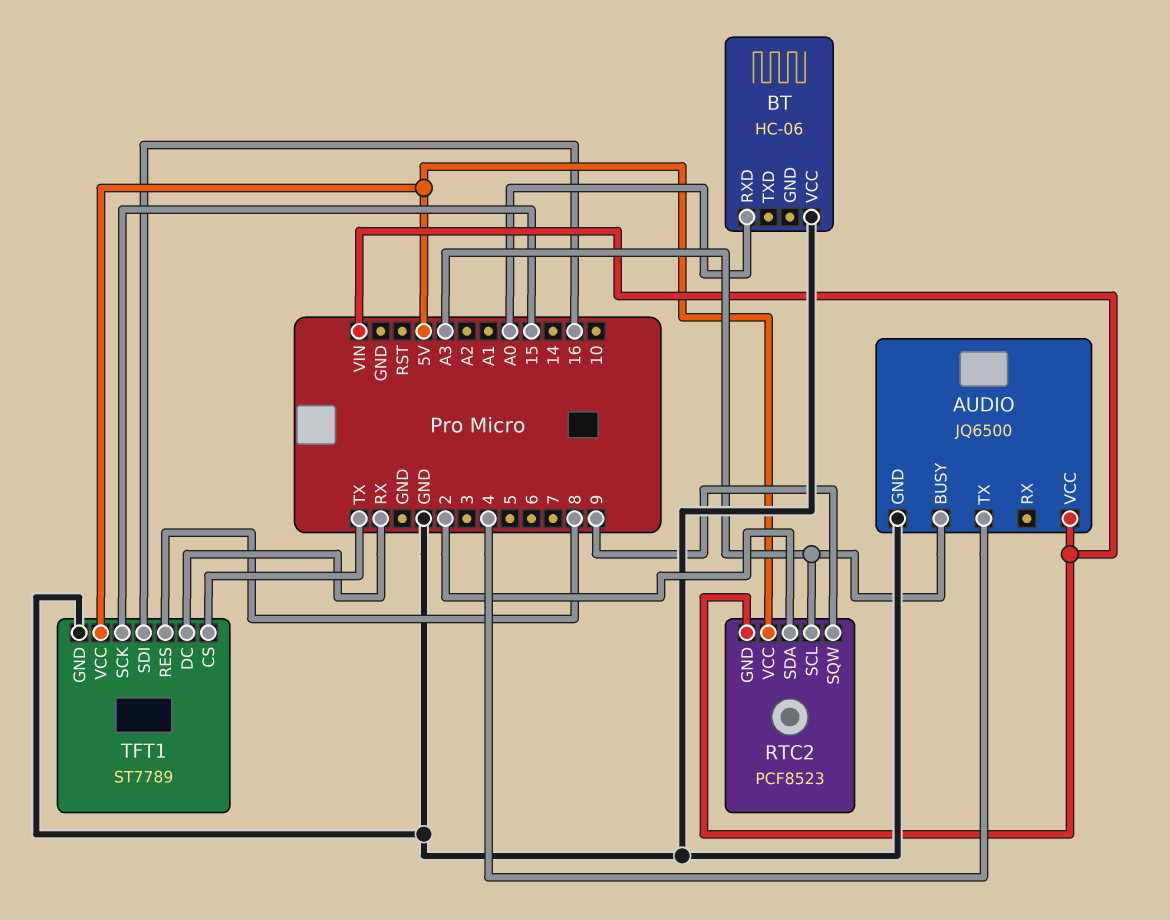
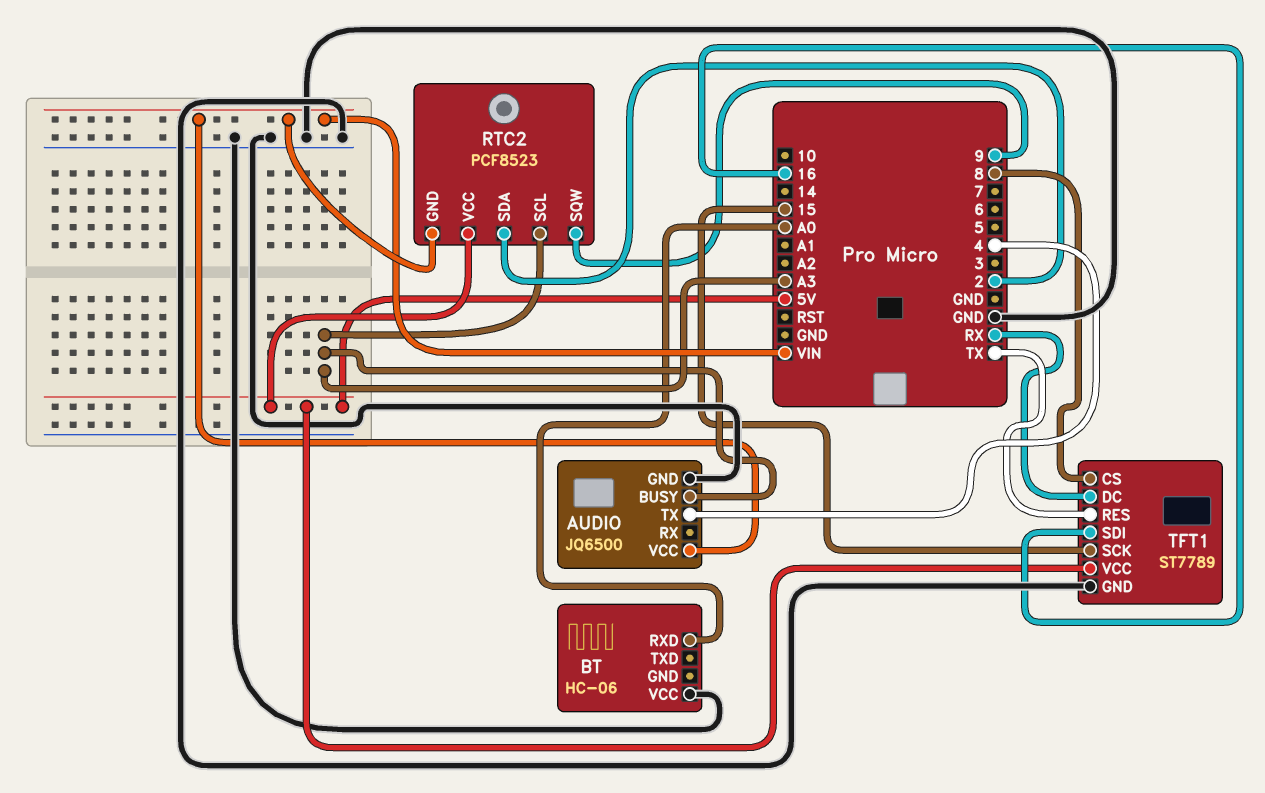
TFT1 pin CS: TX -> 8
TFT1 pin RES: 8 -> TX

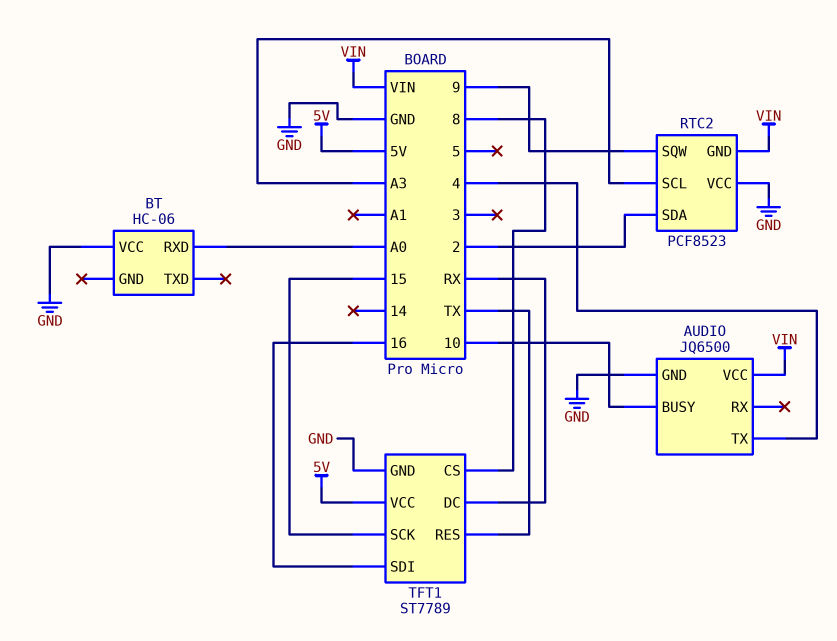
AUDIO pin BUSY: A3 -> 10
RTC2 pin VCC: 5V -> GND

